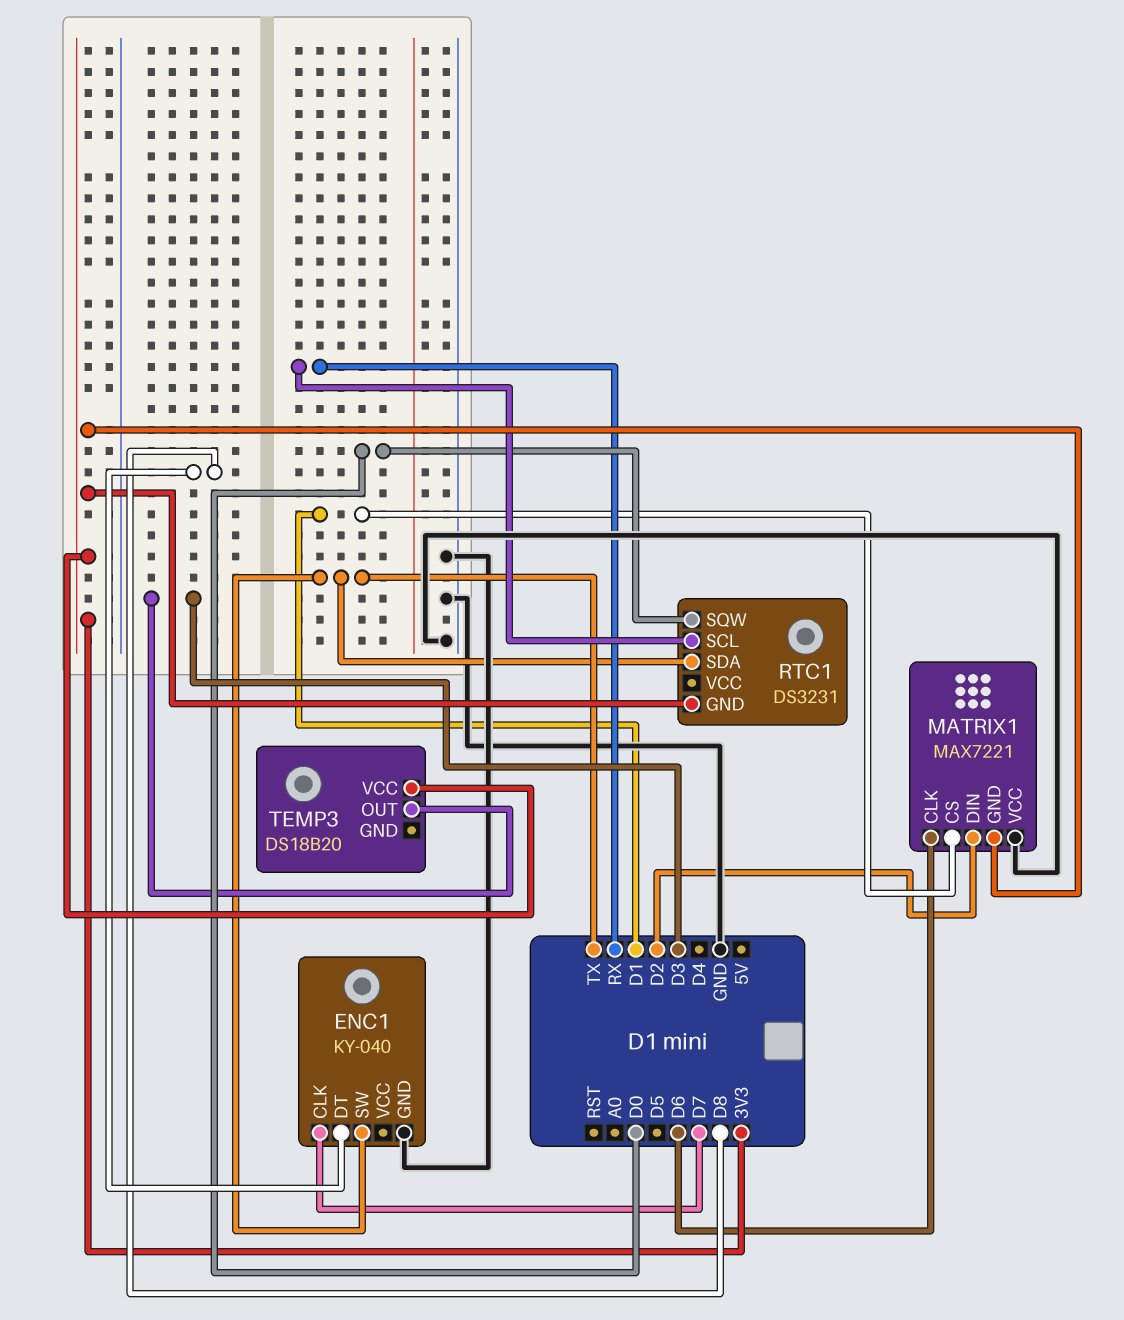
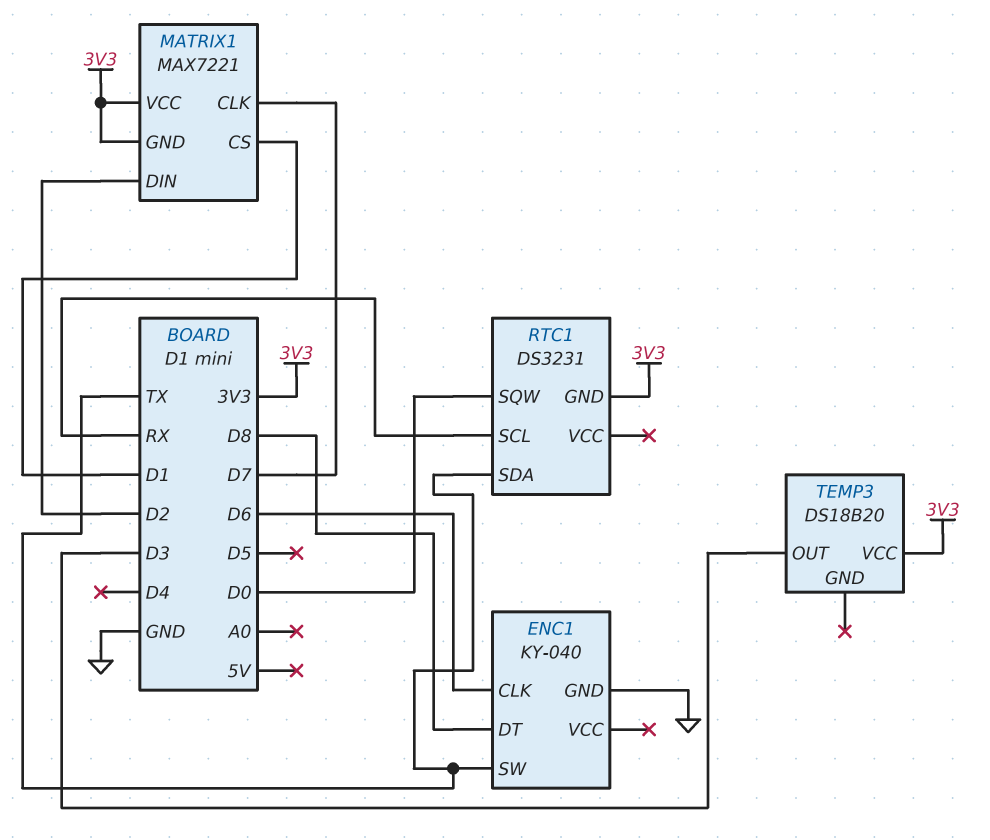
ENC1 pin CLK: D7 -> D6
MATRIX1 pin CLK: D6 -> D7
MATRIX1 pin VCC: GND -> 3V3

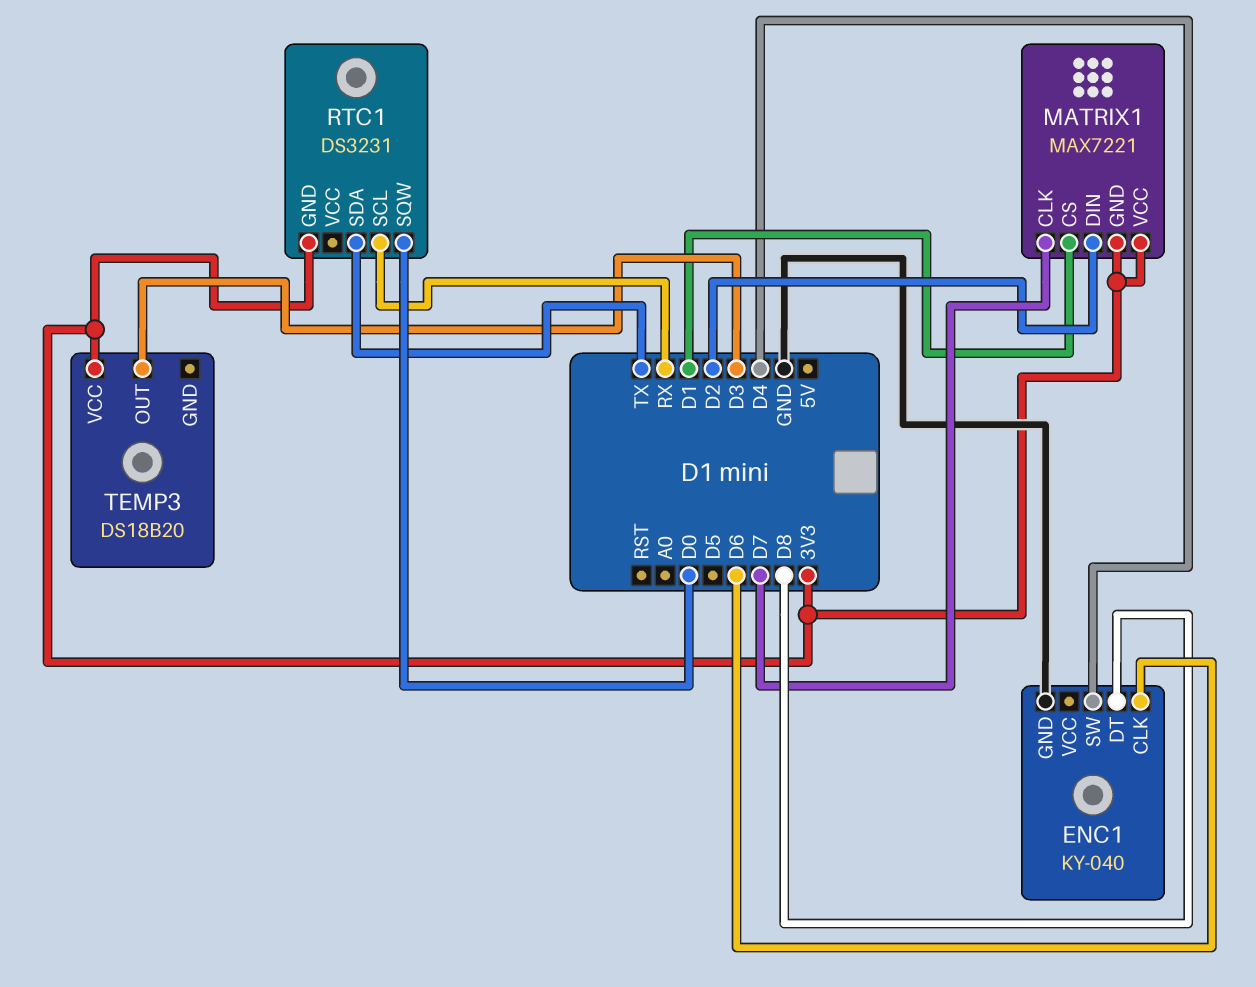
ENC1 pin SW: TX -> D4

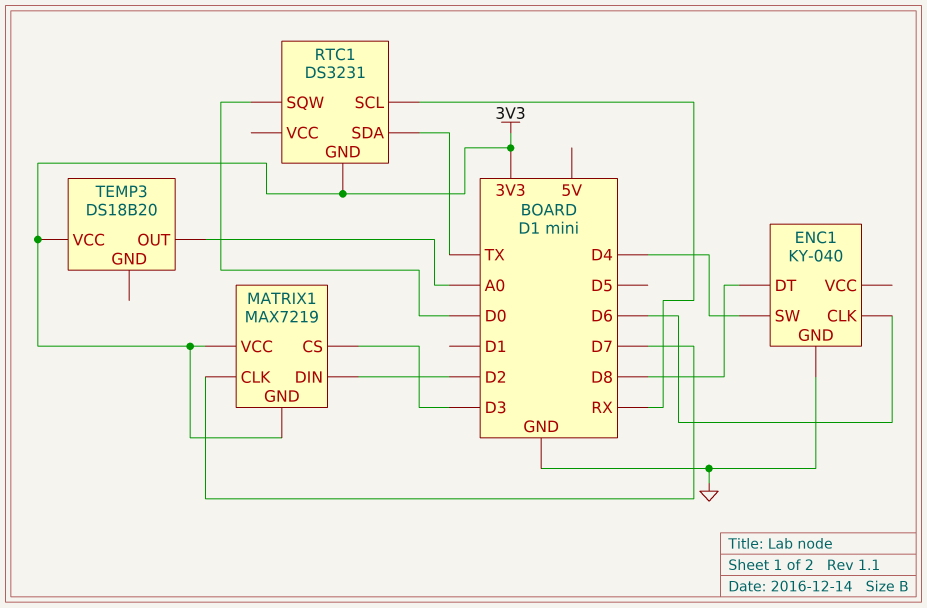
MATRIX1: MAX7221 -> MAX7219
MATRIX1 pin CS: D1 -> D3
TEMP3 pin OUT: D3 -> A0

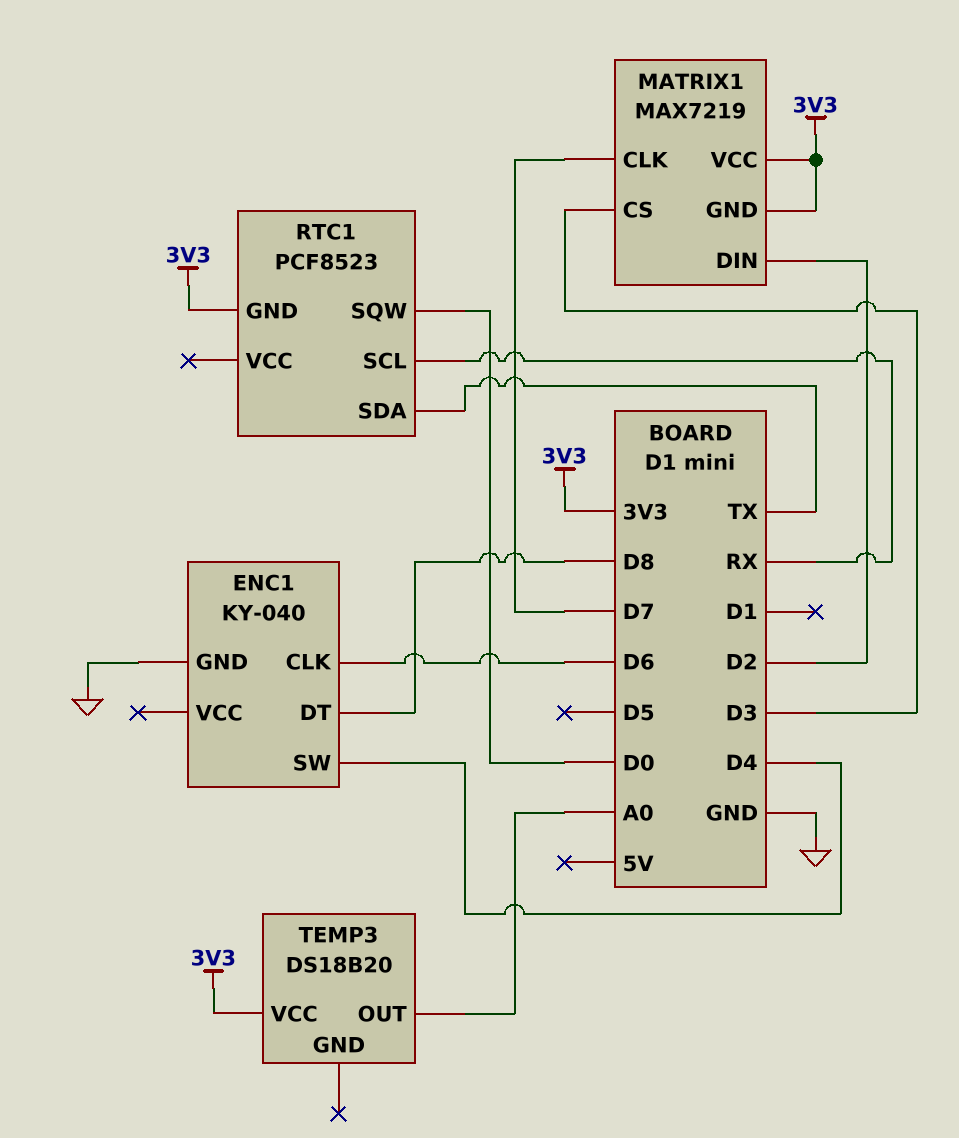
RTC1: DS3231 -> PCF8523

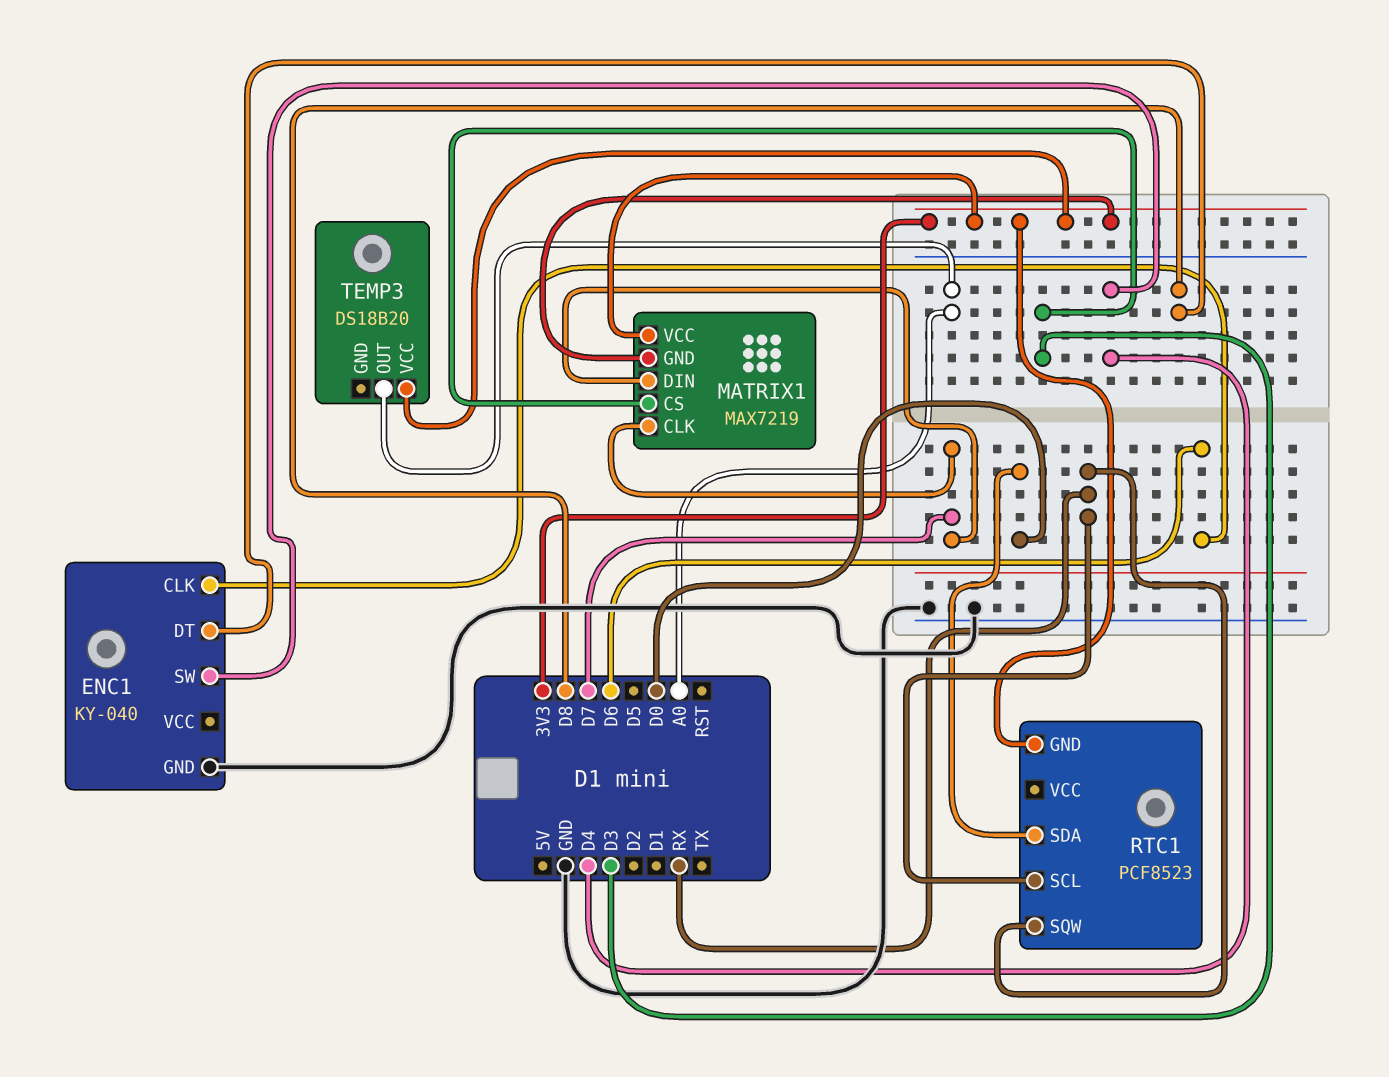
MATRIX1 pin DIN: D2 -> D7
RTC1 pin SDA: TX -> D0
RTC1 pin SQW: D0 -> RX

